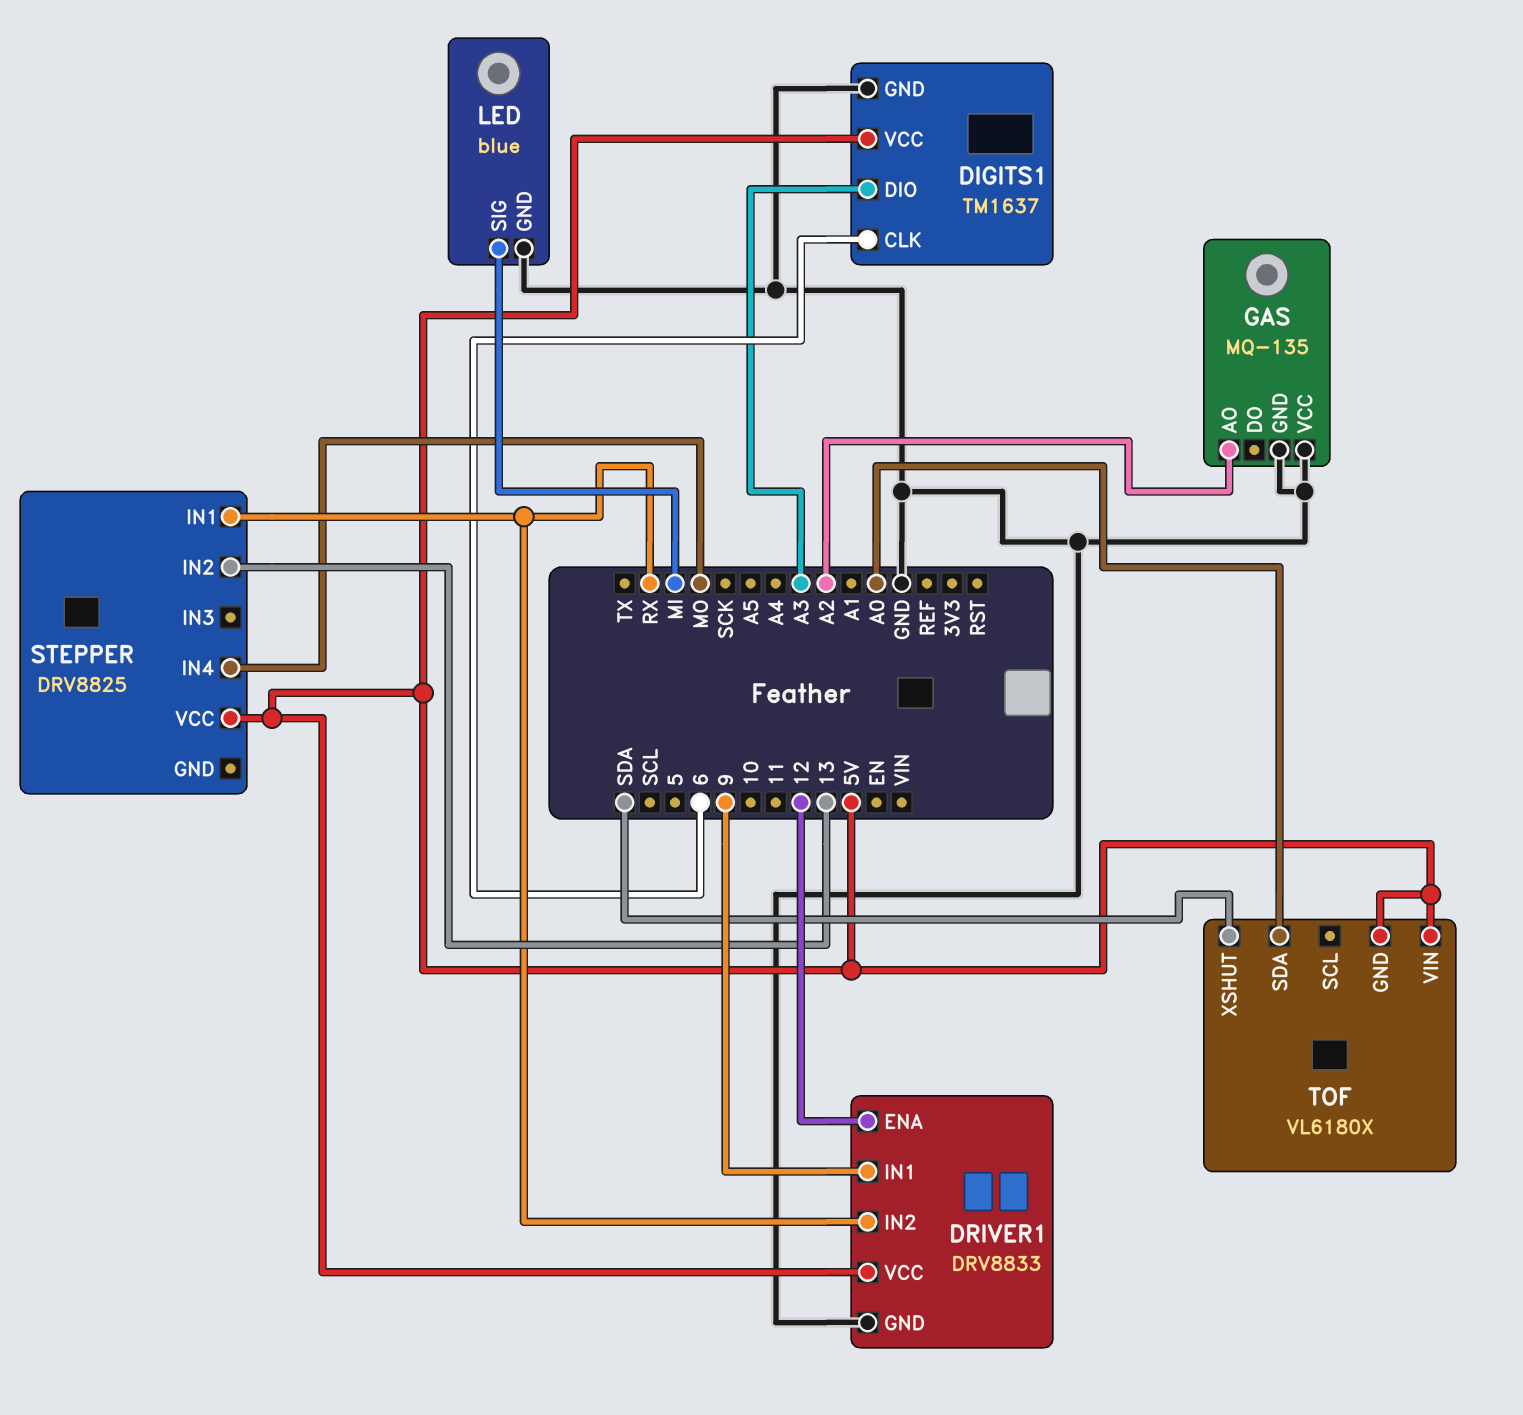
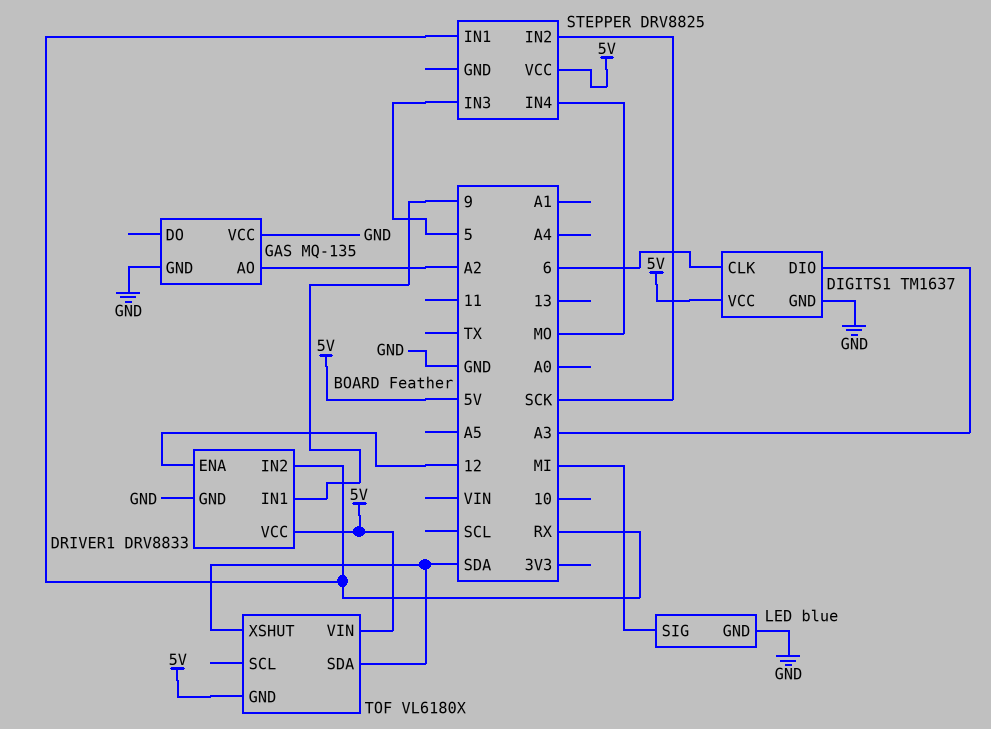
STEPPER pin IN2: 13 -> SCK
STEPPER pin IN3: none -> 5
TOF pin SDA: A0 -> SDA

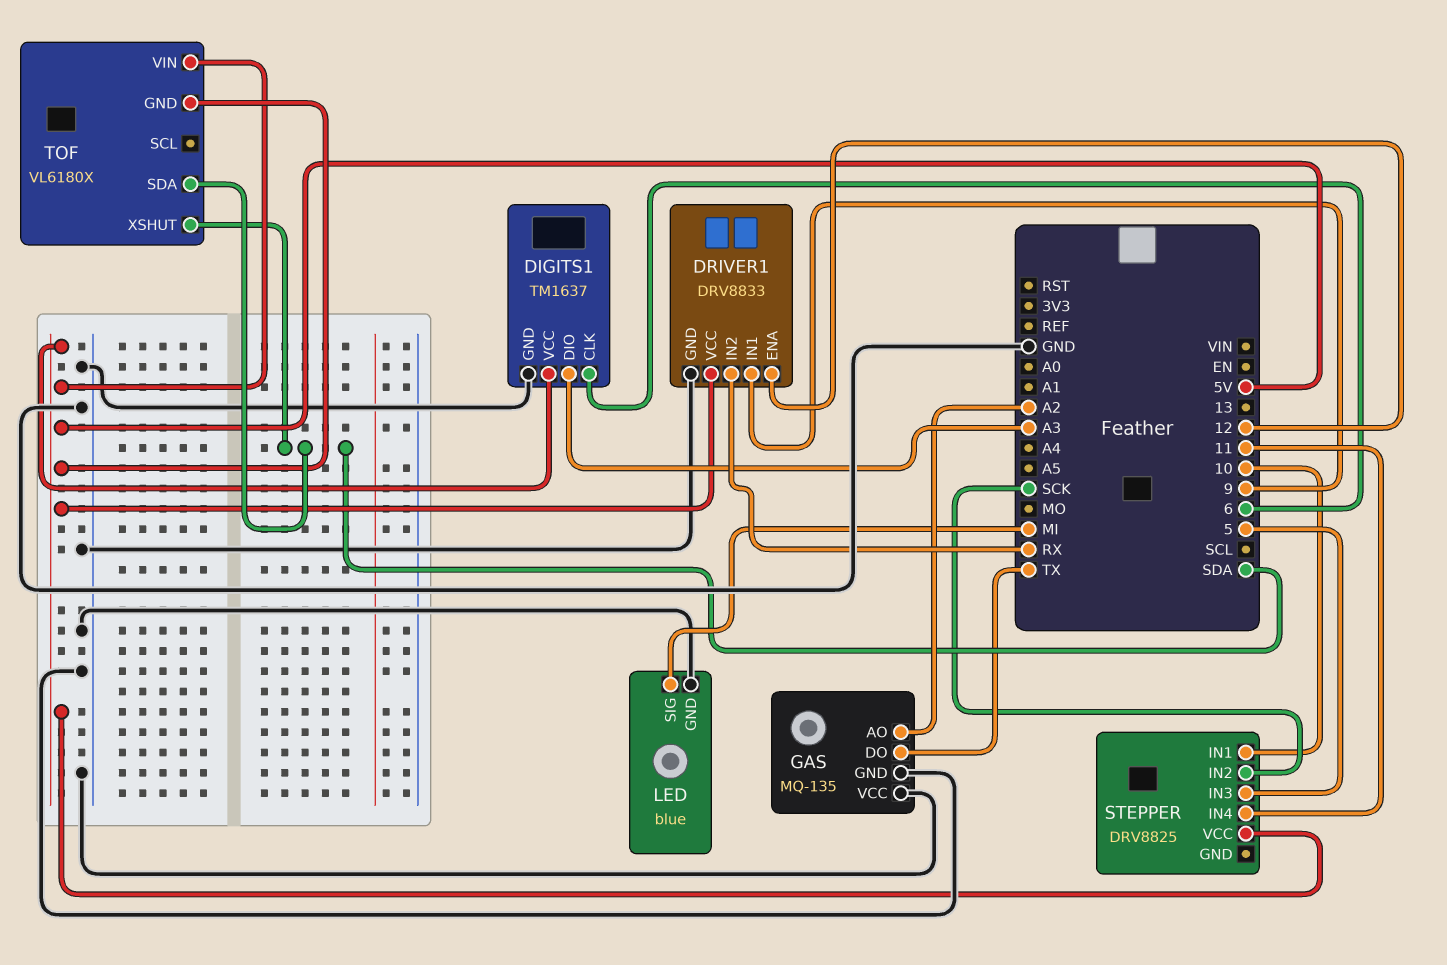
GAS pin DO: none -> TX
STEPPER pin IN1: RX -> 10
STEPPER pin IN4: MO -> 11

